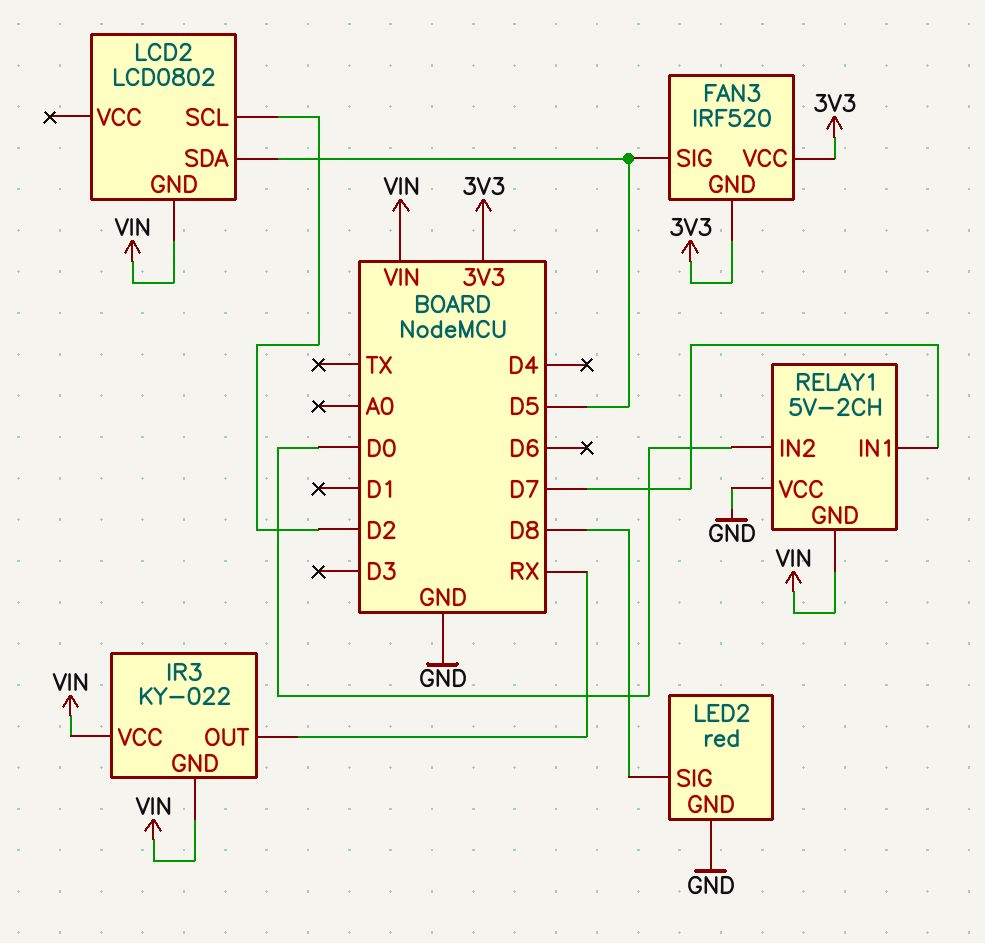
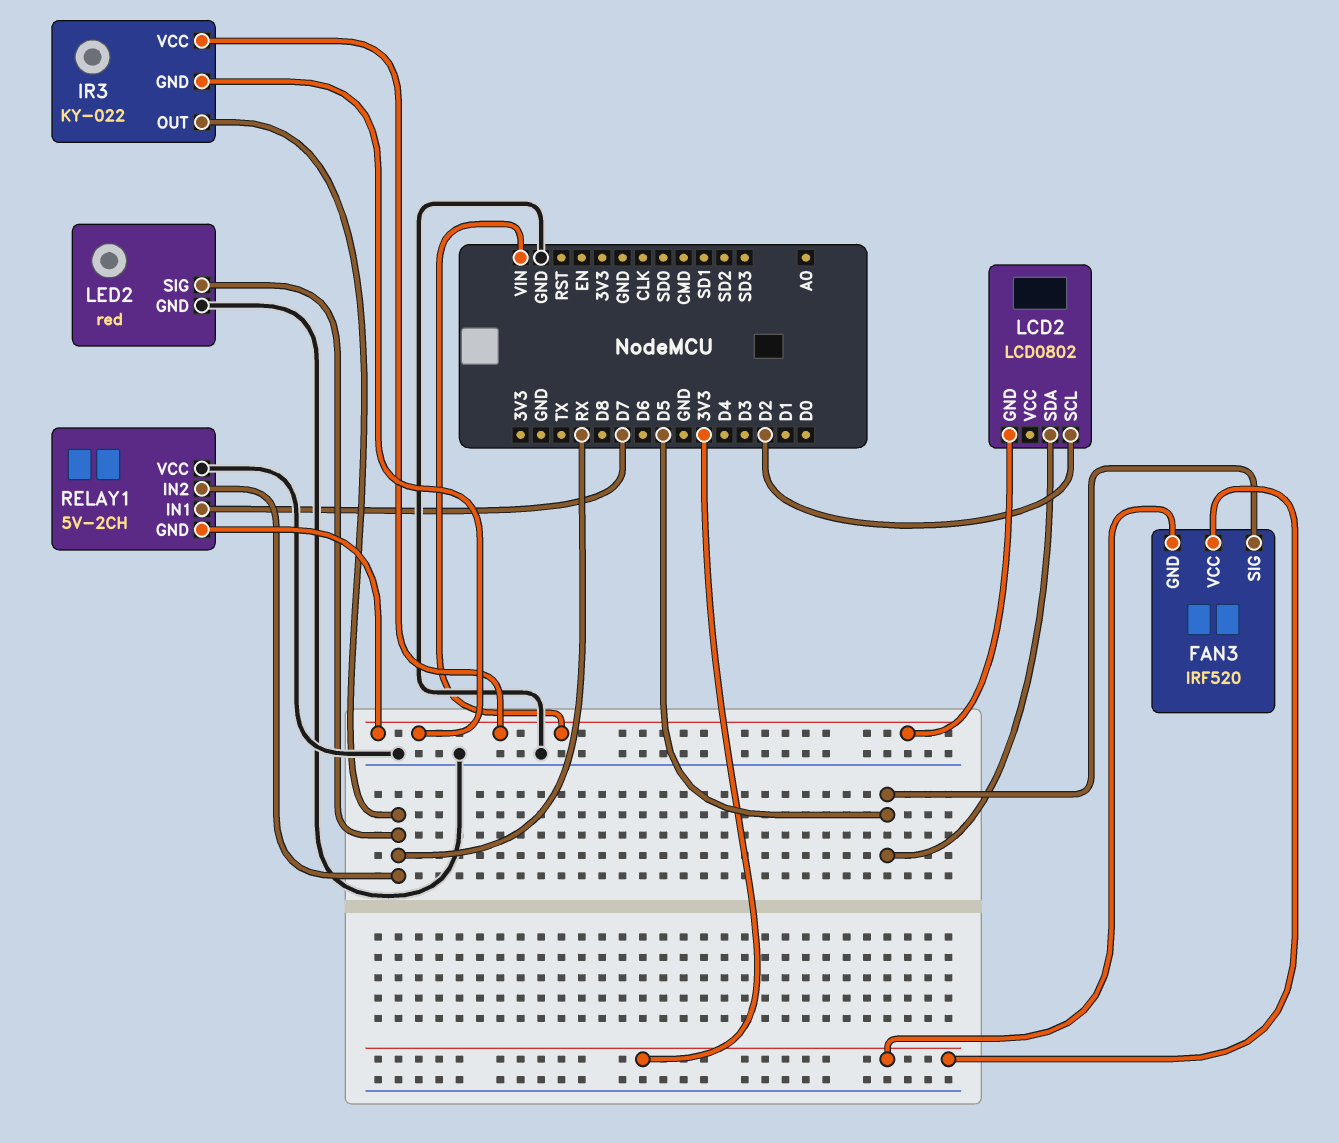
LED2 pin SIG: D8 -> RX
RELAY1 pin IN2: D0 -> RX

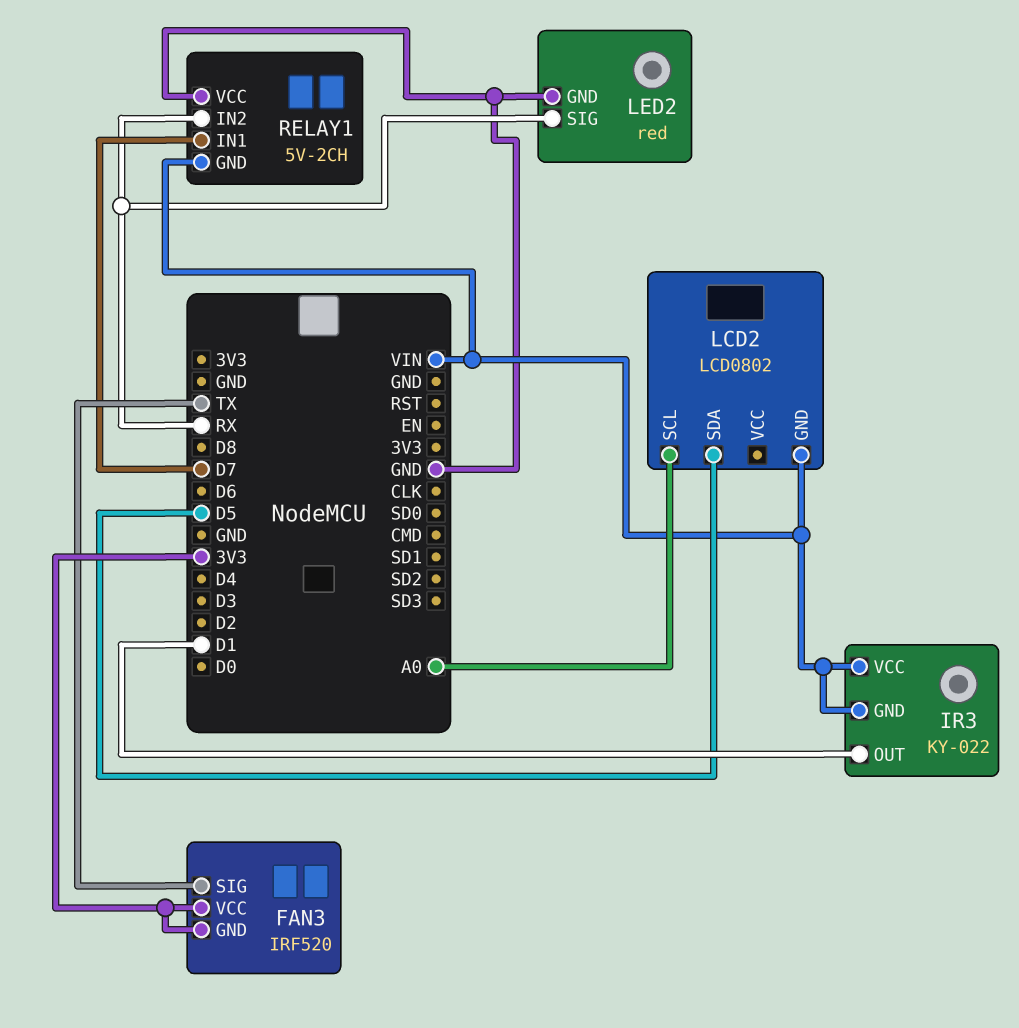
FAN3 pin SIG: D5 -> TX
IR3 pin OUT: RX -> D1
LCD2 pin SCL: D2 -> A0

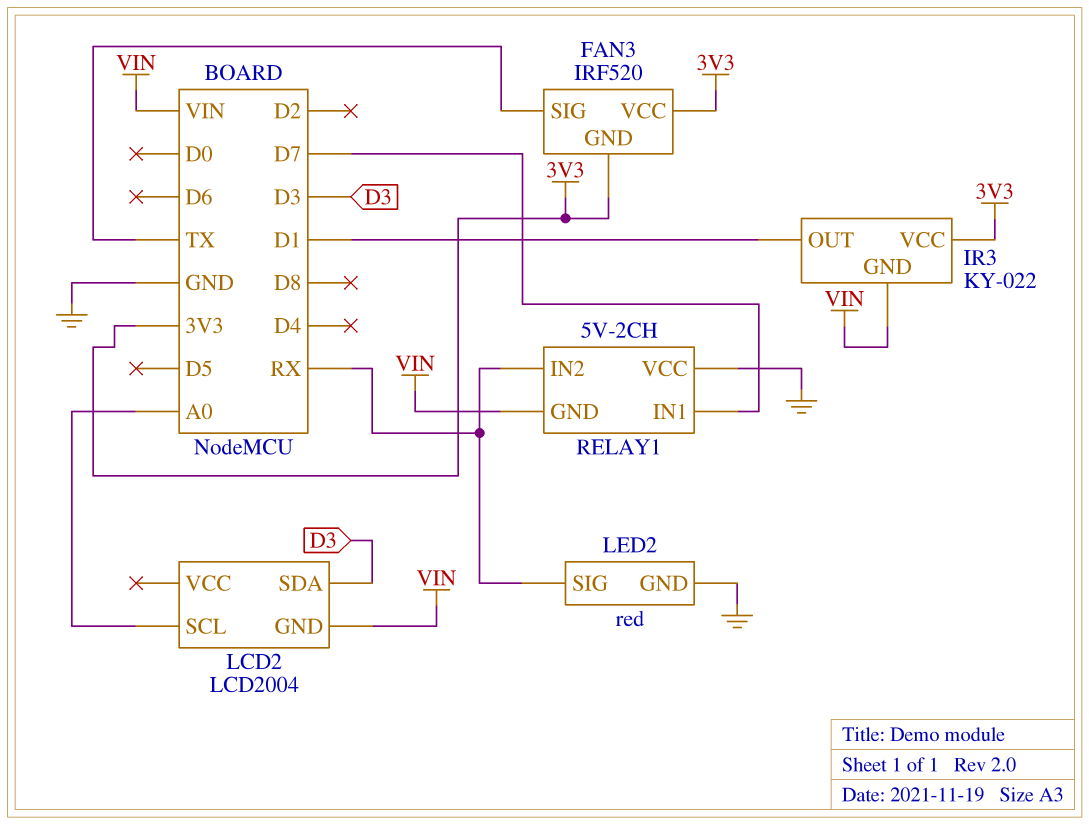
IR3 pin VCC: VIN -> 3V3
LCD2: LCD0802 -> LCD2004
LCD2 pin SDA: D5 -> D3

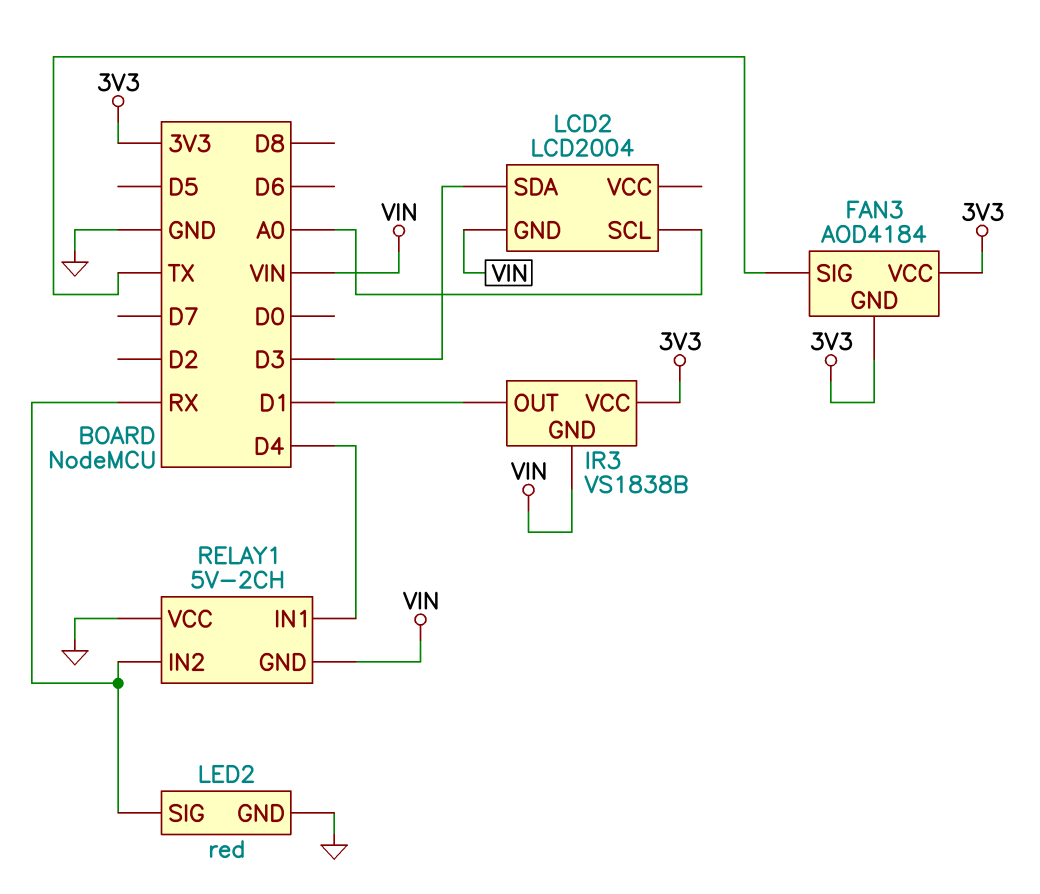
FAN3: IRF520 -> AOD4184
IR3: KY-022 -> VS1838B
RELAY1 pin IN1: D7 -> D4

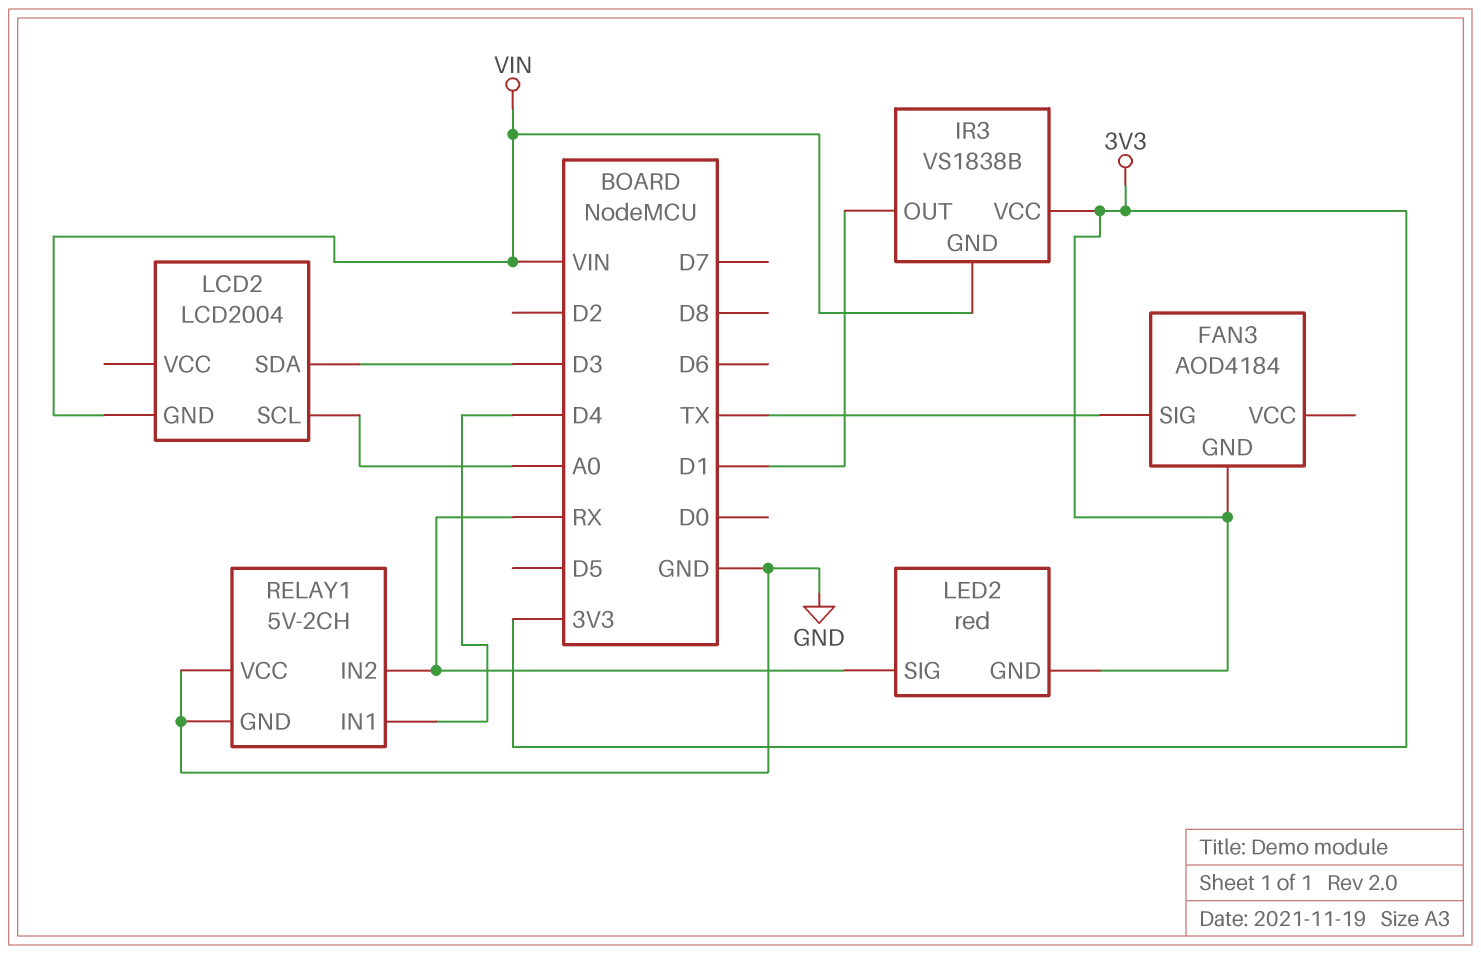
FAN3 pin VCC: 3V3 -> none
LED2 pin GND: GND -> 3V3
RELAY1 pin GND: VIN -> GND

